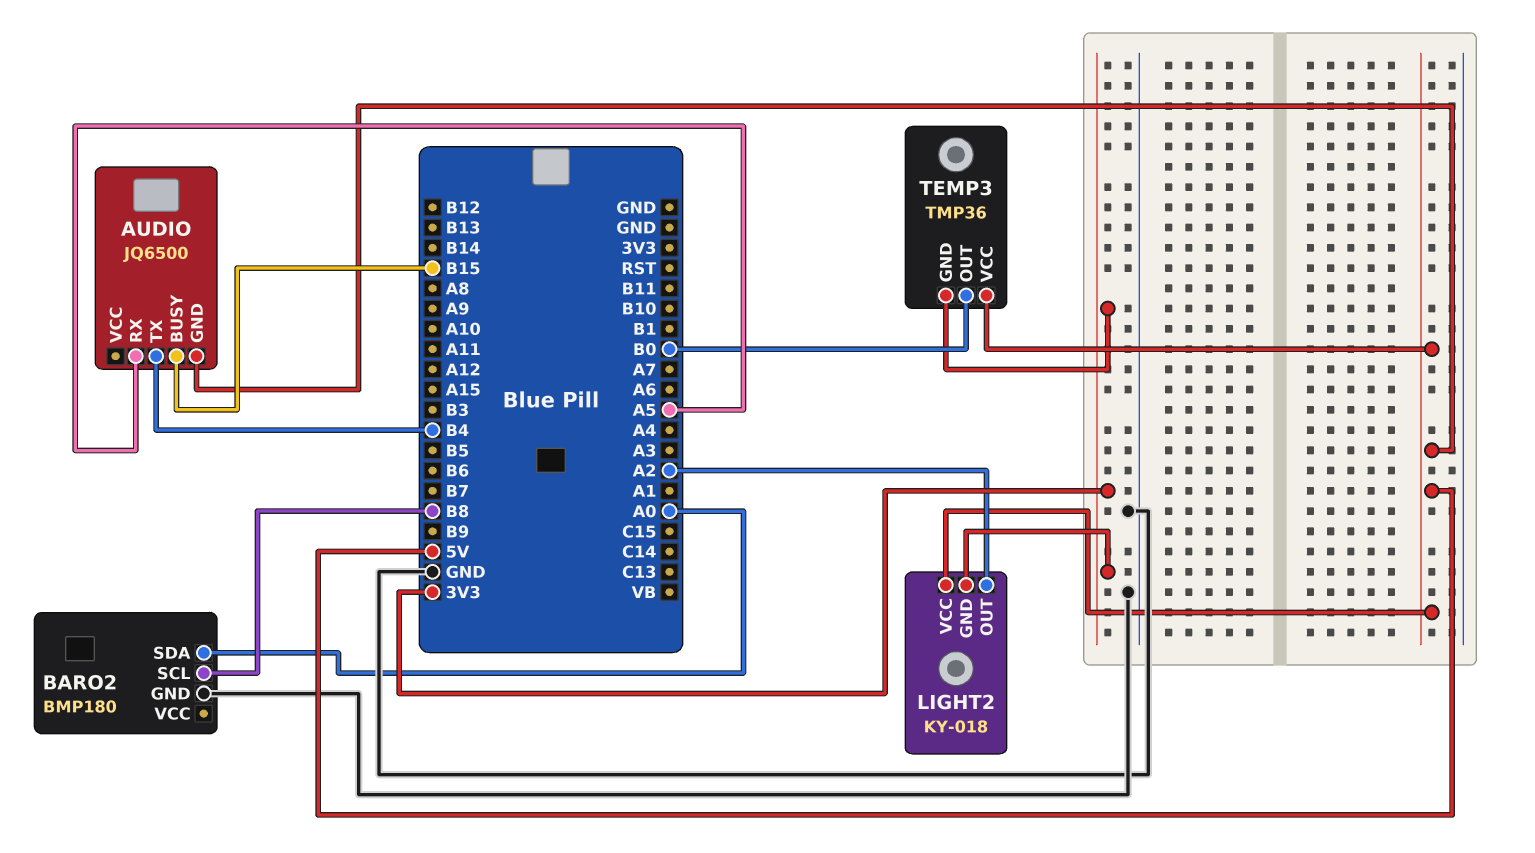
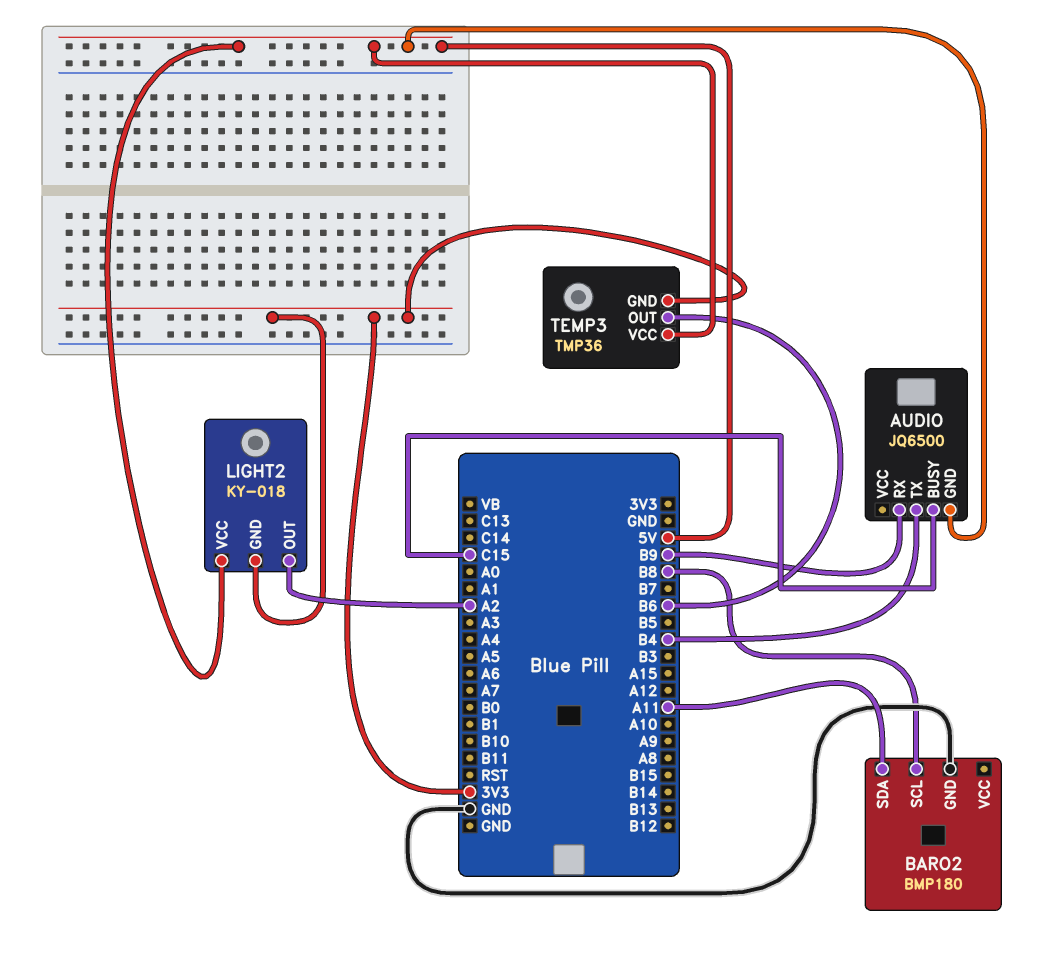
AUDIO pin BUSY: B15 -> C15
AUDIO pin RX: A5 -> B9
BARO2 pin SDA: A0 -> A11
TEMP3 pin OUT: B0 -> B6

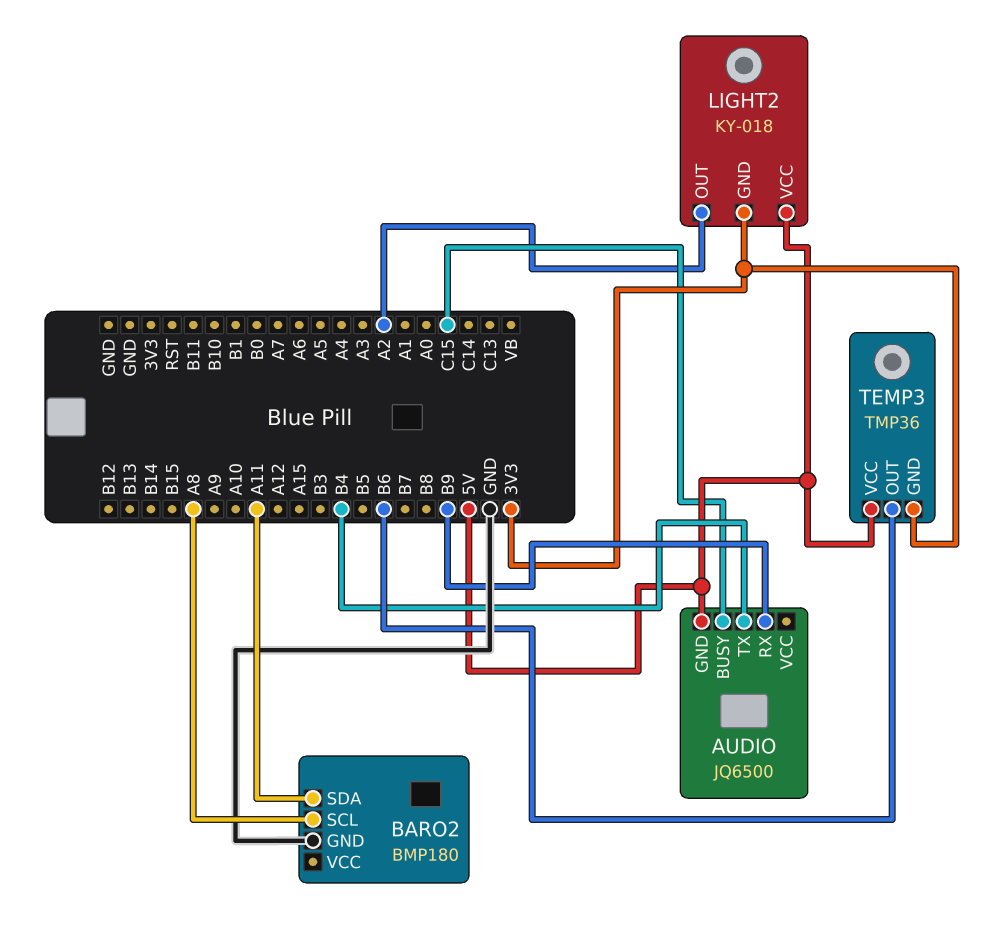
BARO2 pin SCL: B8 -> A8

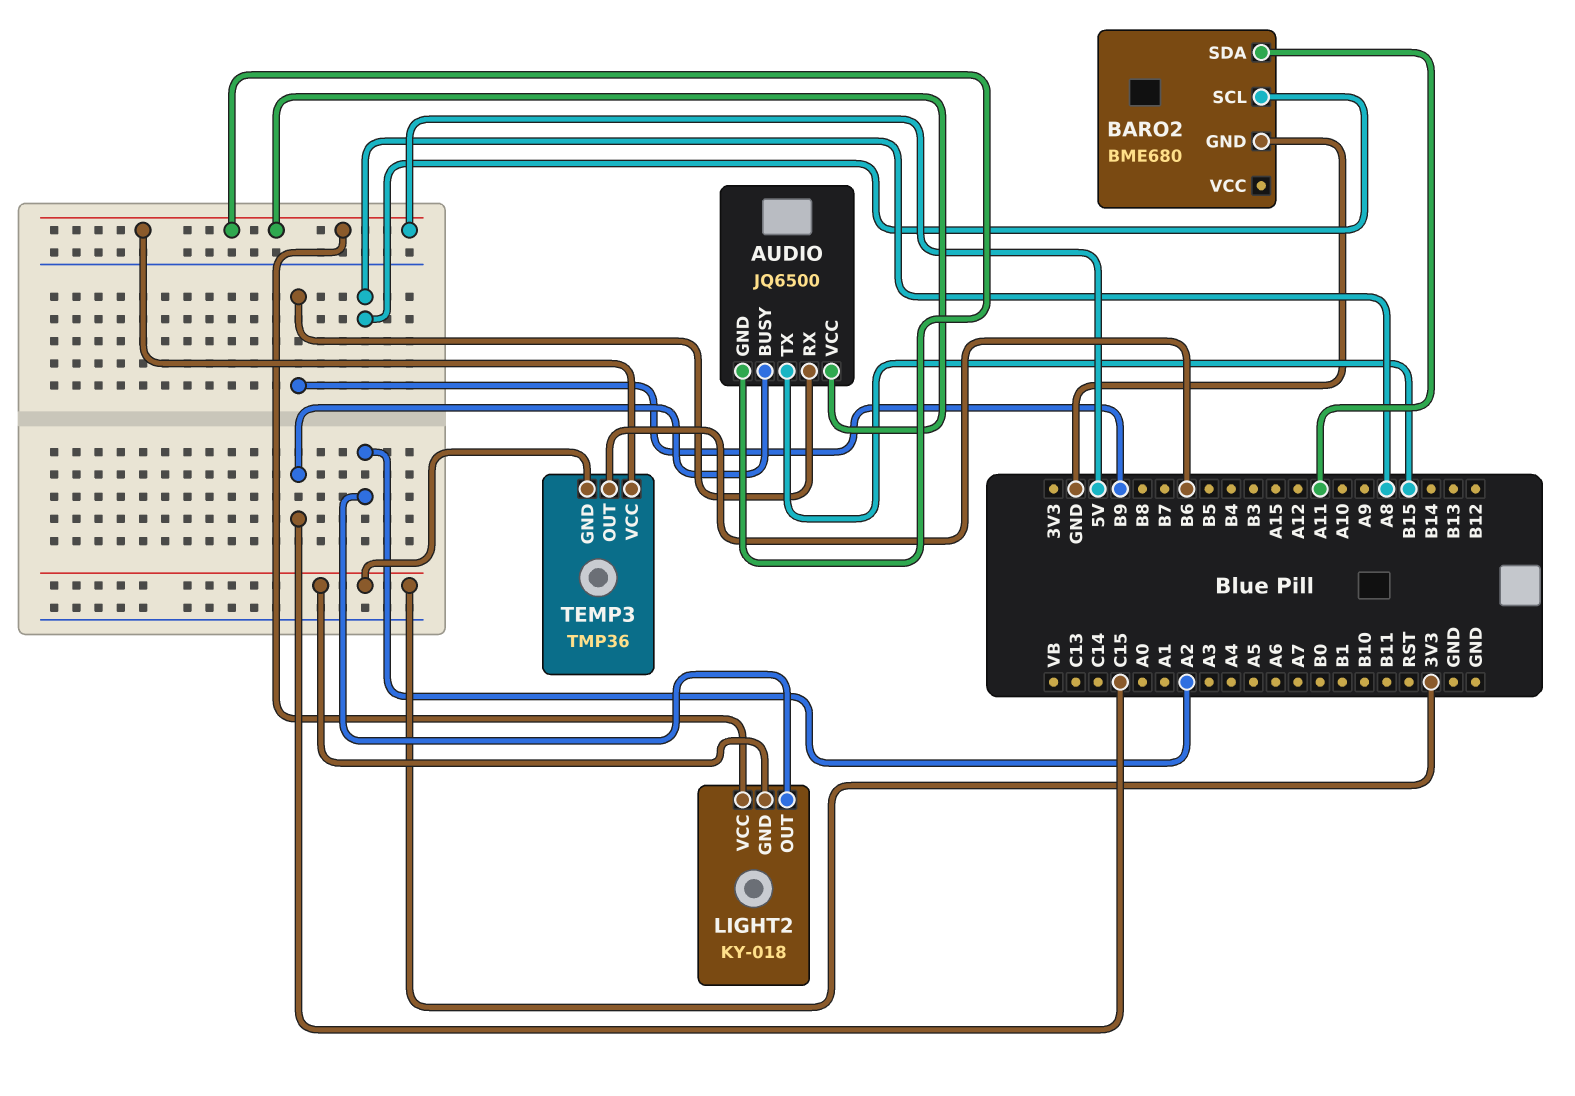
AUDIO pin TX: B4 -> B15
AUDIO pin VCC: none -> 5V
BARO2: BMP180 -> BME680

